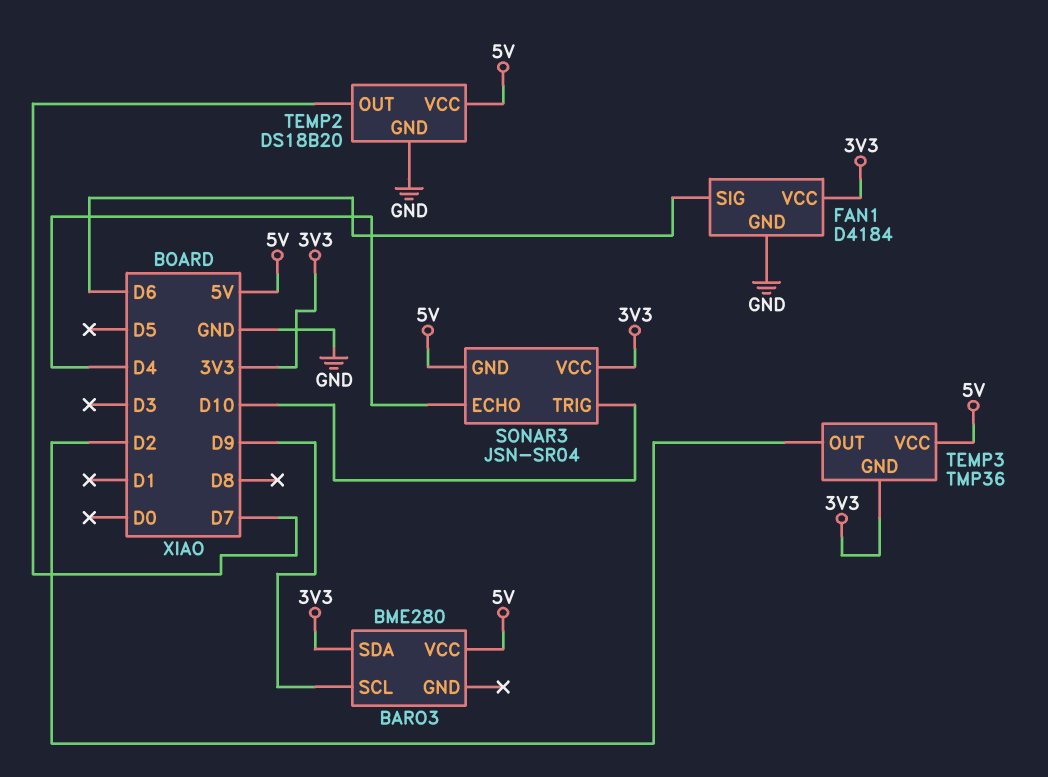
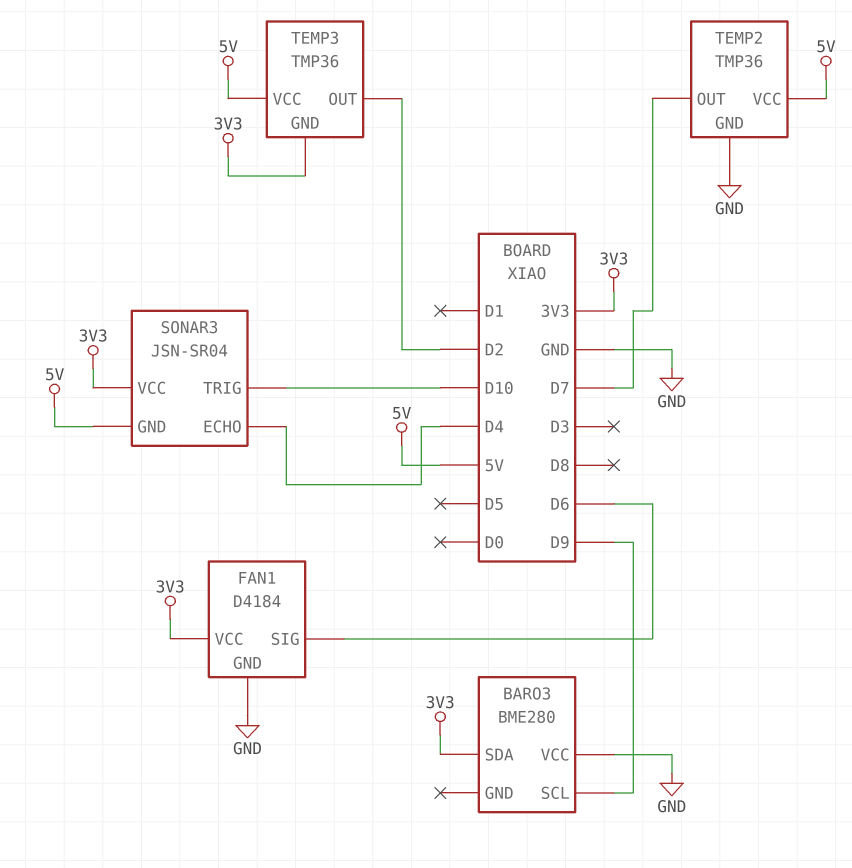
BARO3 pin VCC: 5V -> GND
TEMP2: DS18B20 -> TMP36

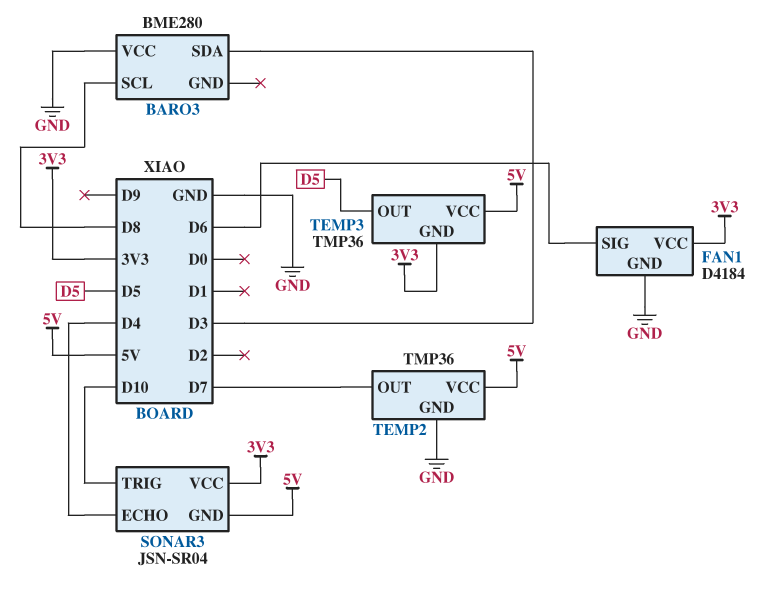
BARO3 pin SCL: D9 -> D8
BARO3 pin SDA: 3V3 -> D3
TEMP3 pin OUT: D2 -> D5

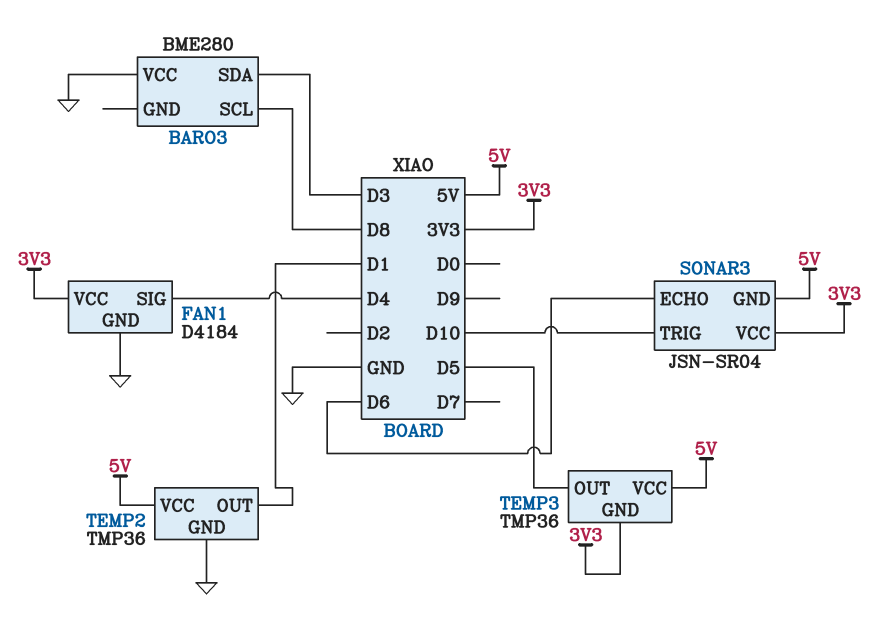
FAN1 pin SIG: D6 -> D4
SONAR3 pin ECHO: D4 -> D6
TEMP2 pin OUT: D7 -> D1

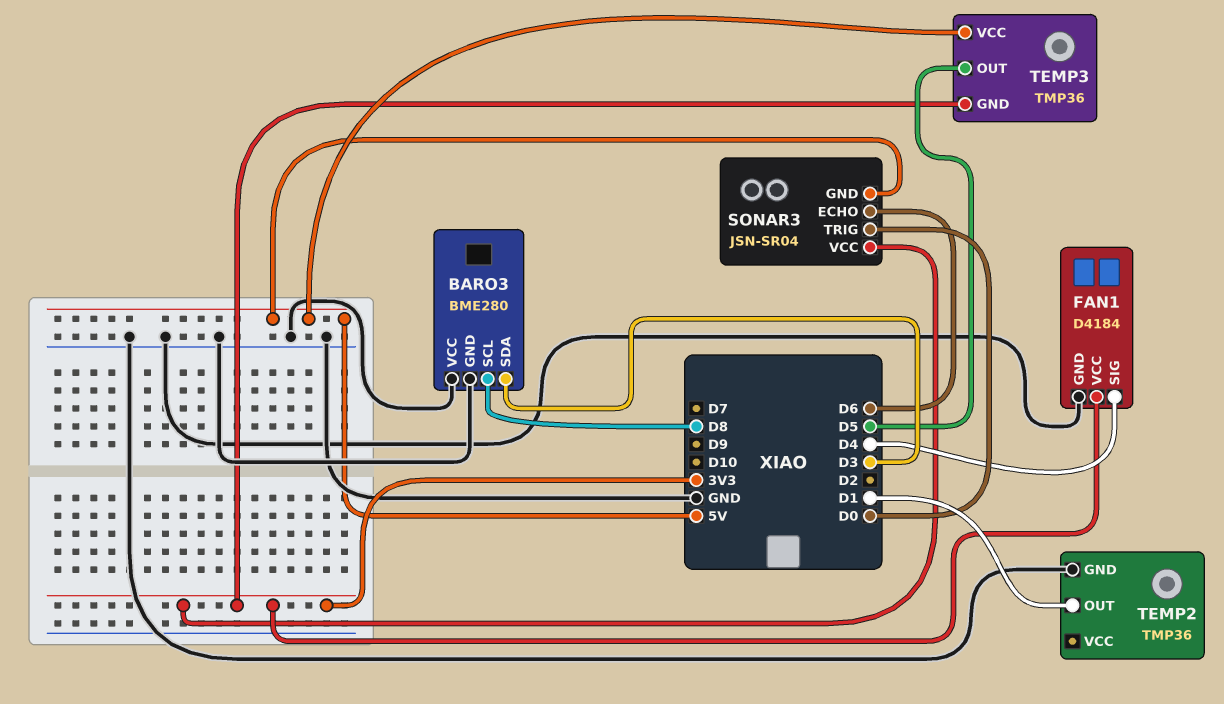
BARO3 pin GND: none -> GND
SONAR3 pin TRIG: D10 -> D0
TEMP2 pin VCC: 5V -> none

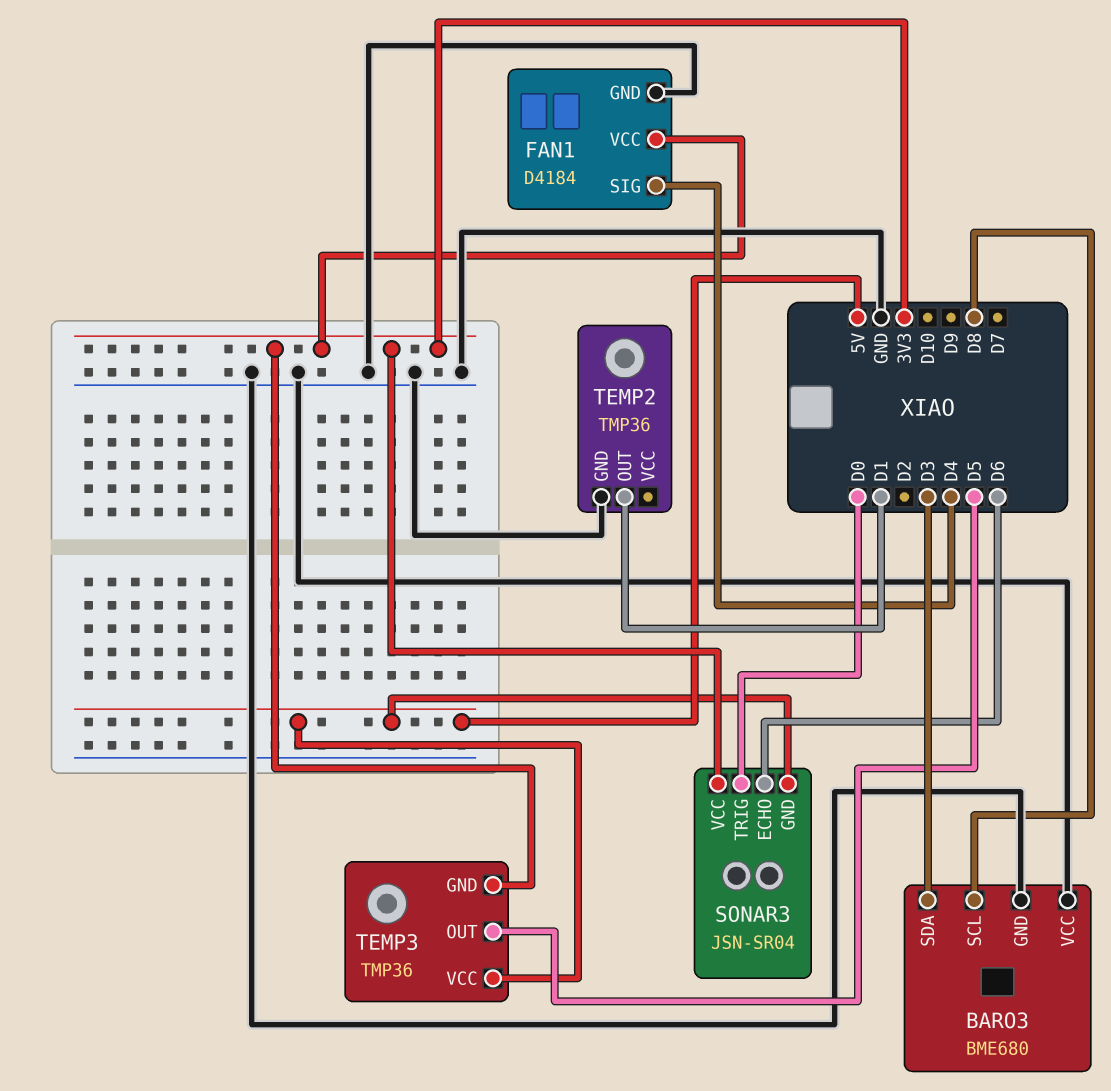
BARO3: BME280 -> BME680

